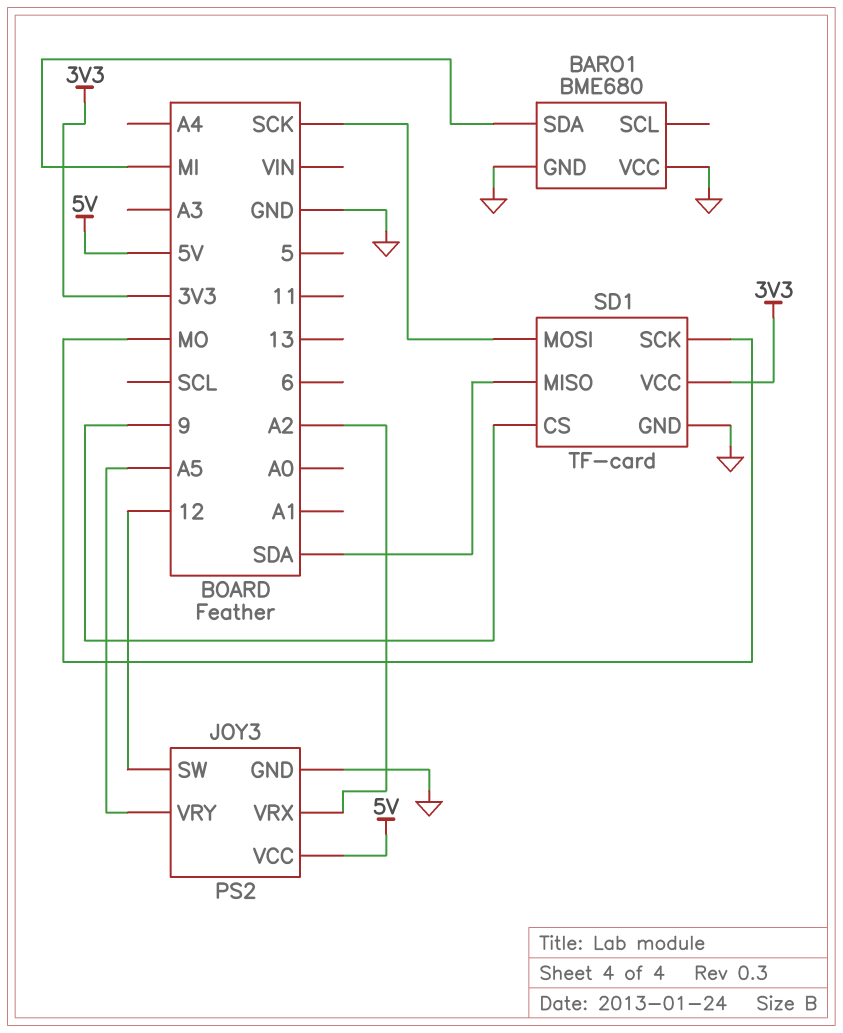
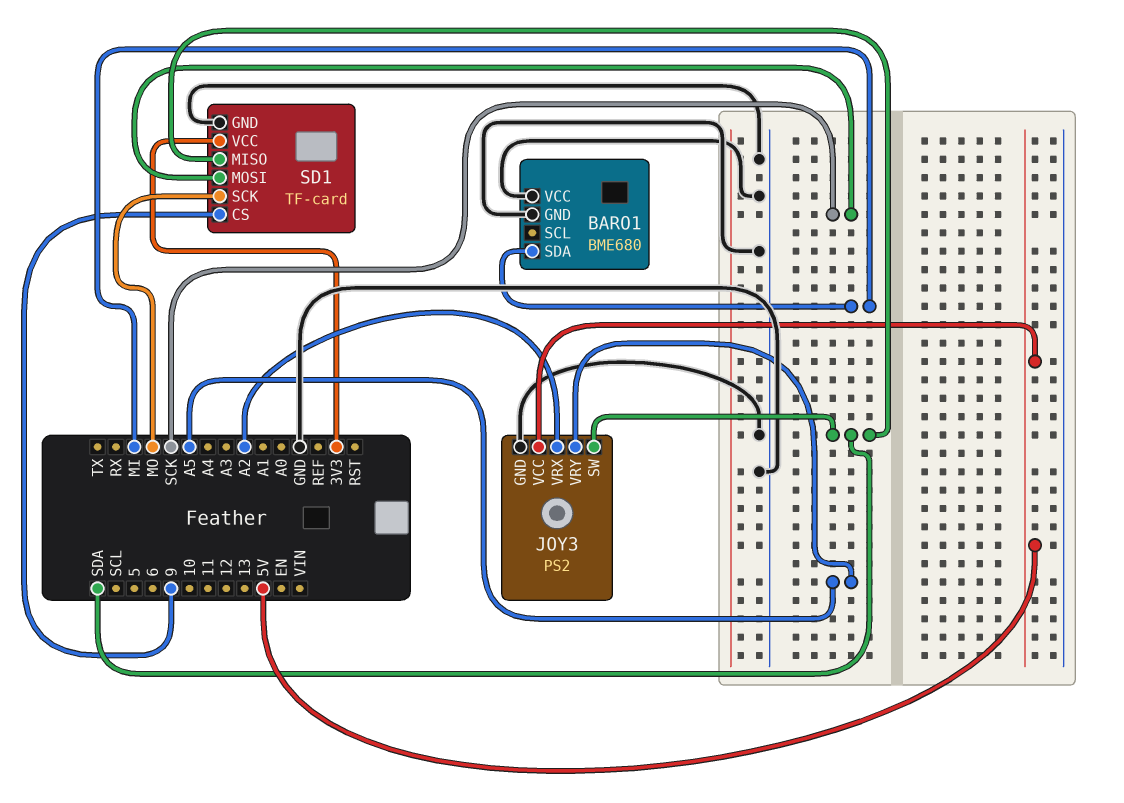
JOY3 pin SW: 12 -> SDA

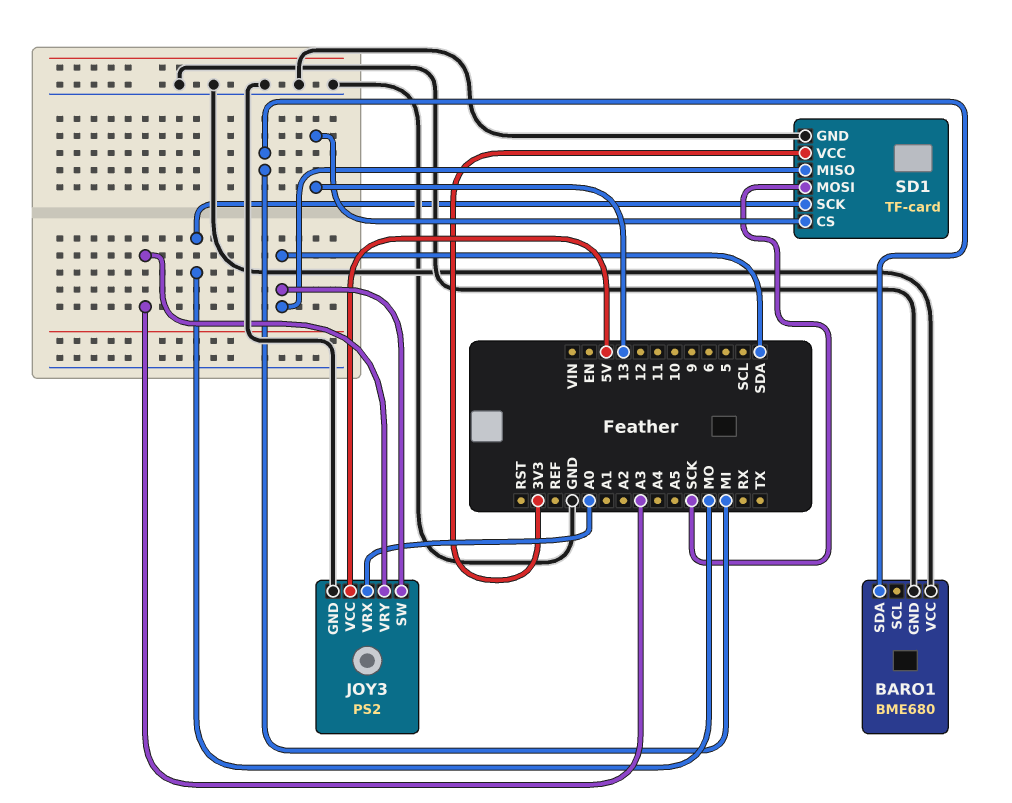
JOY3 pin VRX: A2 -> A0
JOY3 pin VRY: A5 -> A3
SD1 pin CS: 9 -> 13

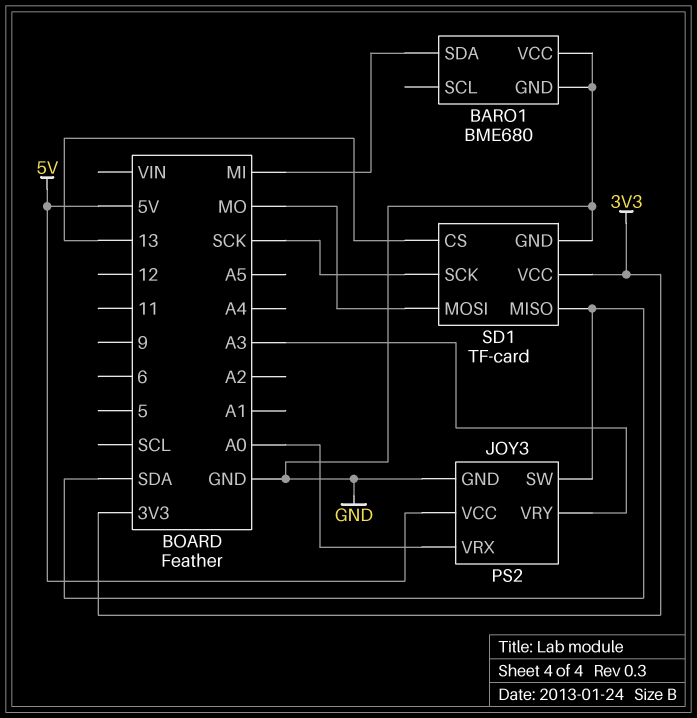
SD1 pin MOSI: SCK -> MO
SD1 pin SCK: MO -> SCK

